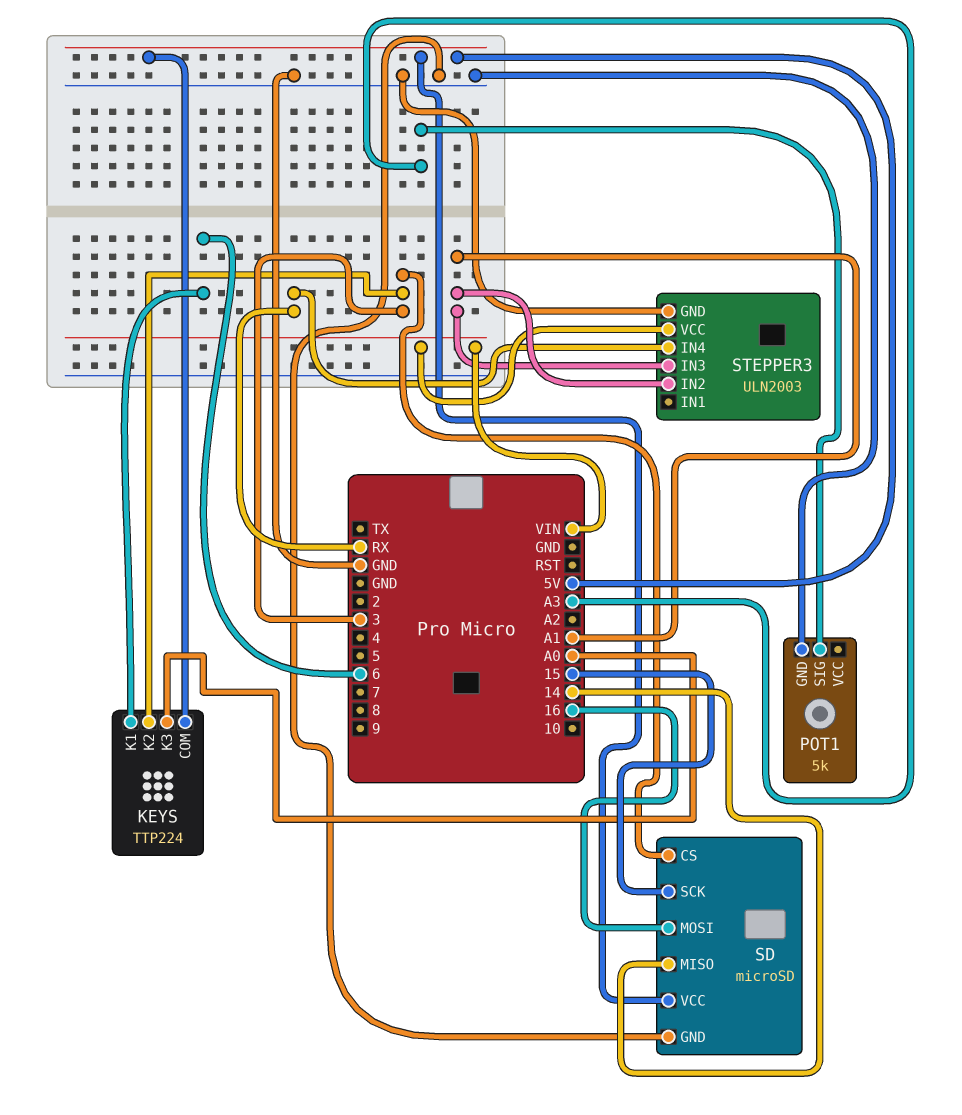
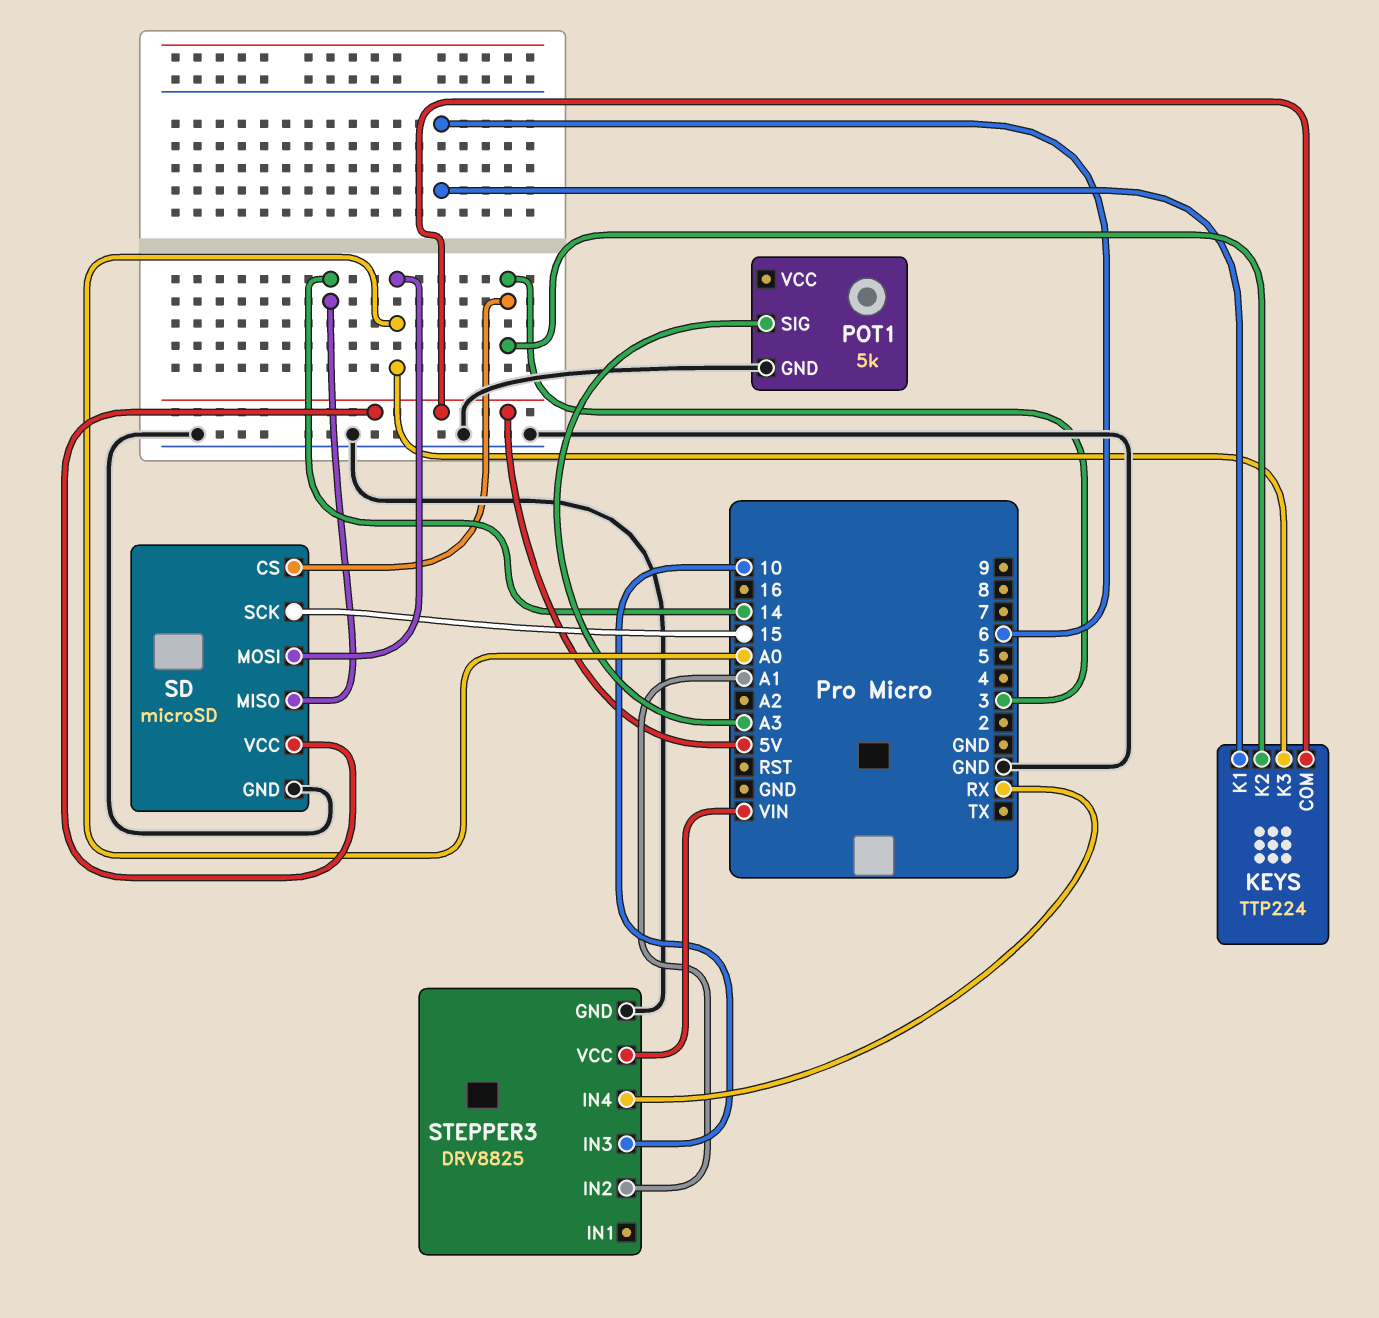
SD pin MOSI: 16 -> A0
STEPPER3: ULN2003 -> DRV8825
STEPPER3 pin IN3: A1 -> 10

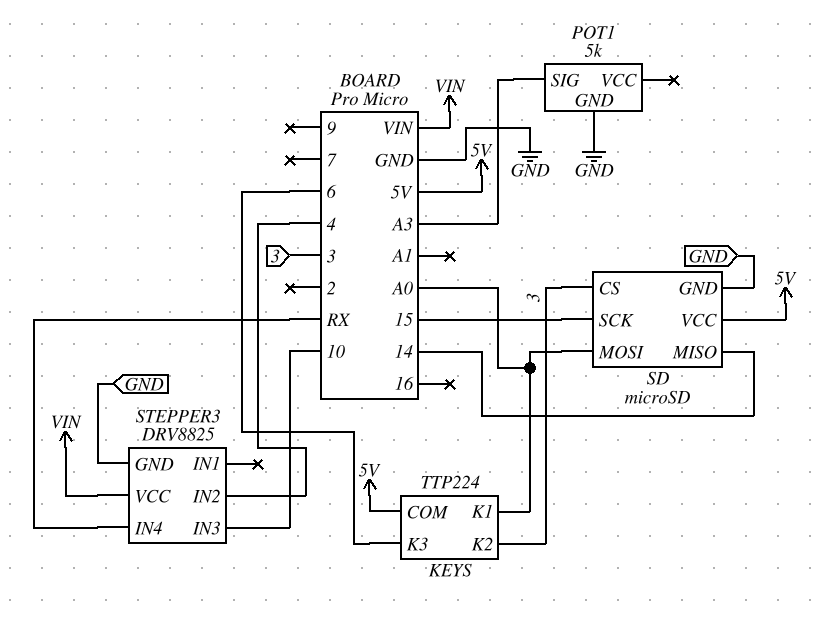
KEYS pin K1: 6 -> A0
KEYS pin K3: A0 -> 6
STEPPER3 pin IN2: A1 -> 4

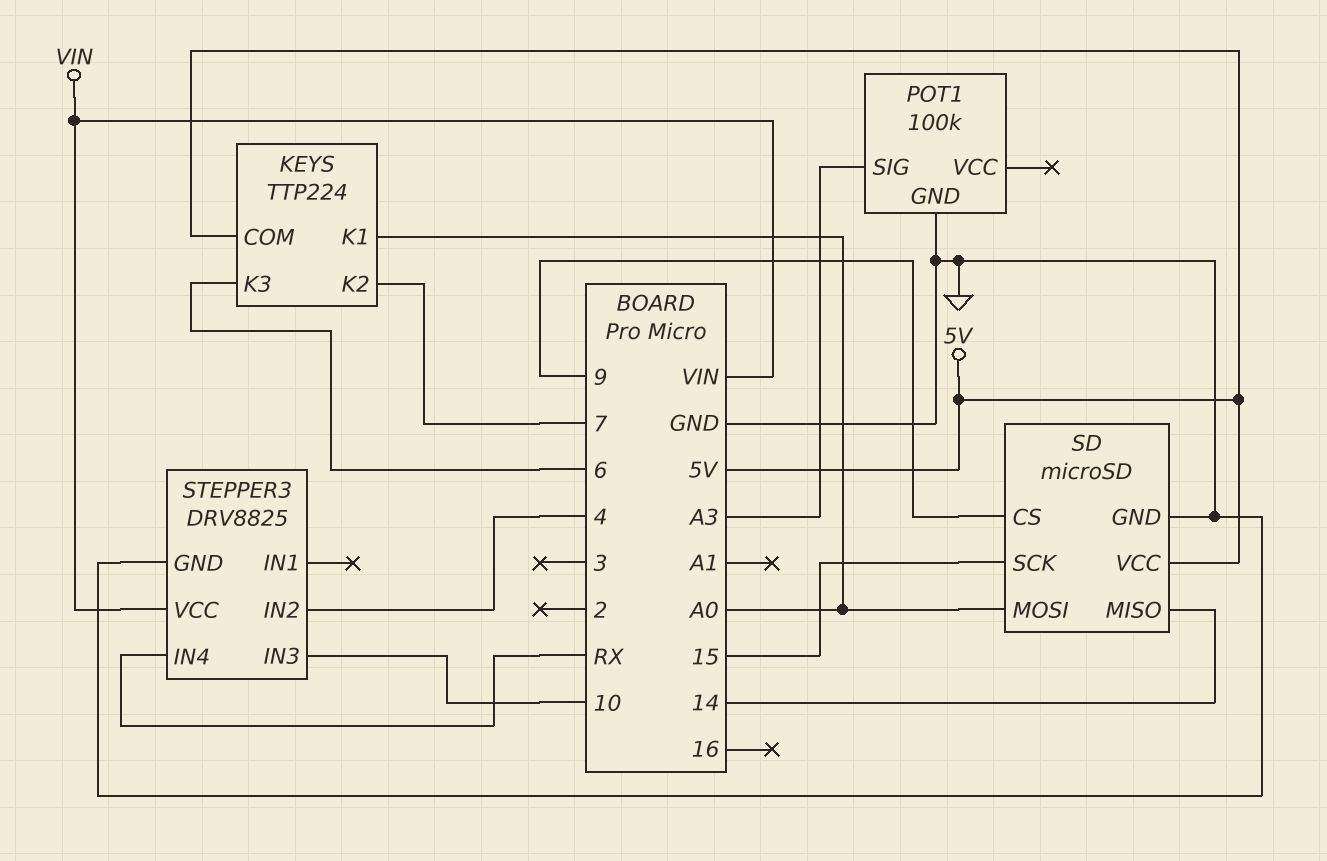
KEYS pin K2: 3 -> 7
POT1: 5k -> 100k
SD pin CS: 3 -> 9

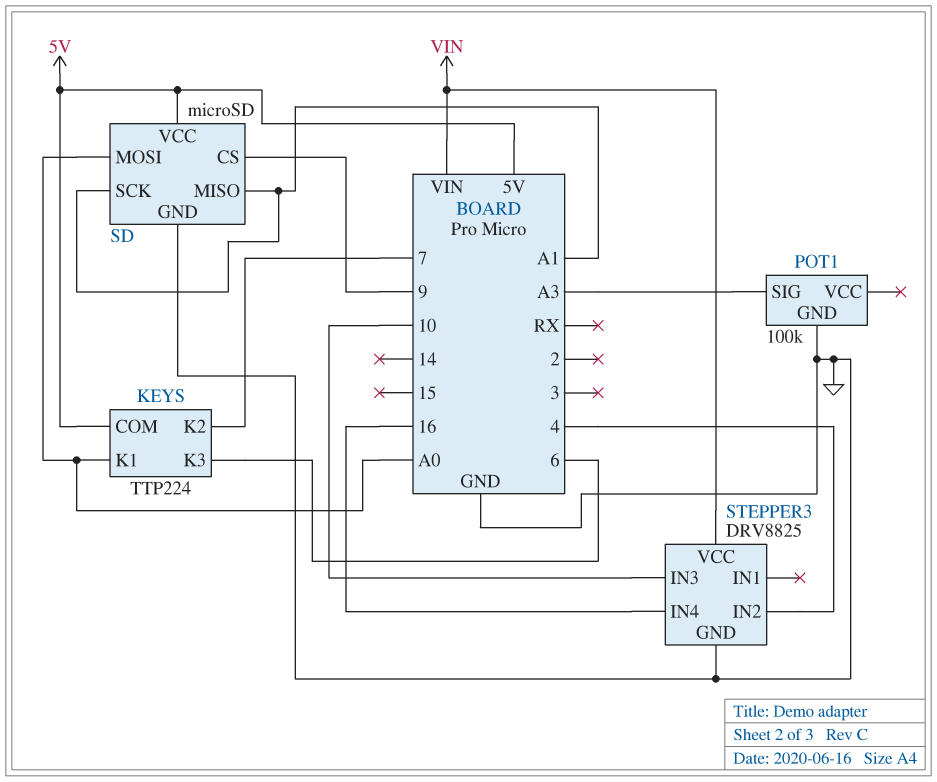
SD pin MISO: 14 -> A1
SD pin SCK: 15 -> A1
STEPPER3 pin IN4: RX -> 16

